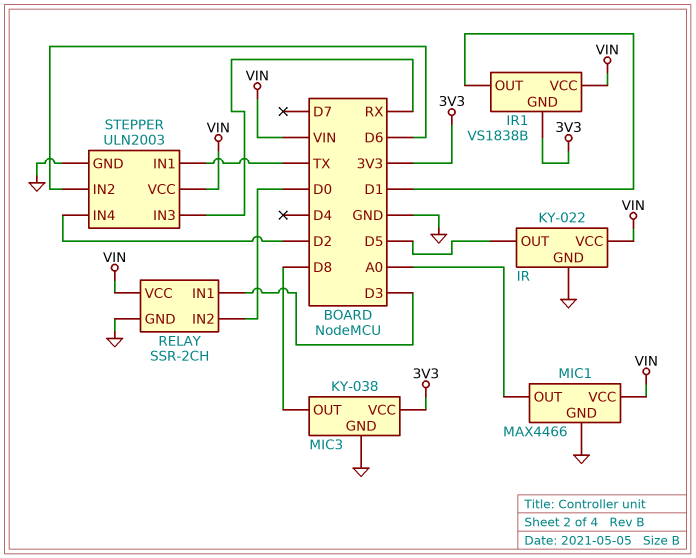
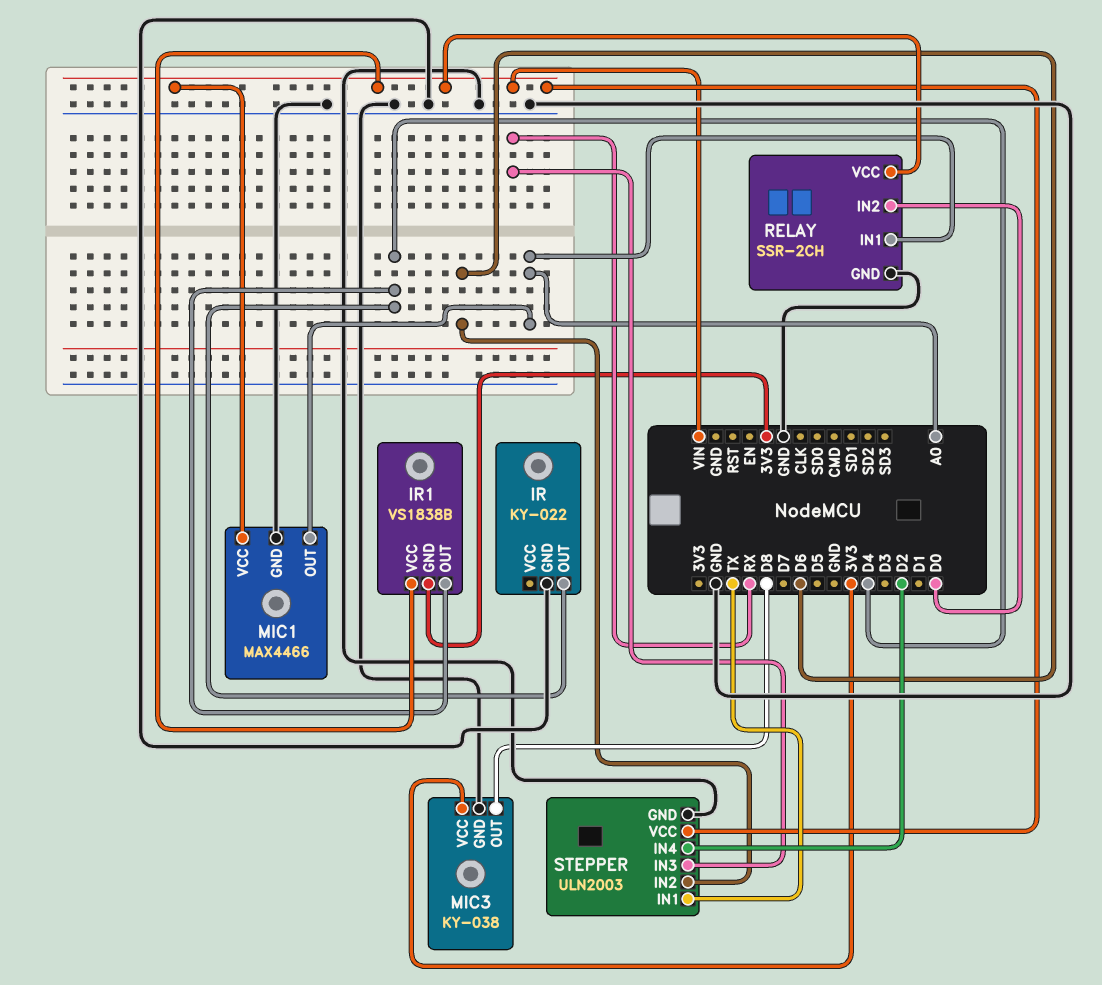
IR pin OUT: D5 -> D4
IR pin VCC: VIN -> none
IR1 pin OUT: D1 -> D4
RELAY pin IN1: D3 -> A0

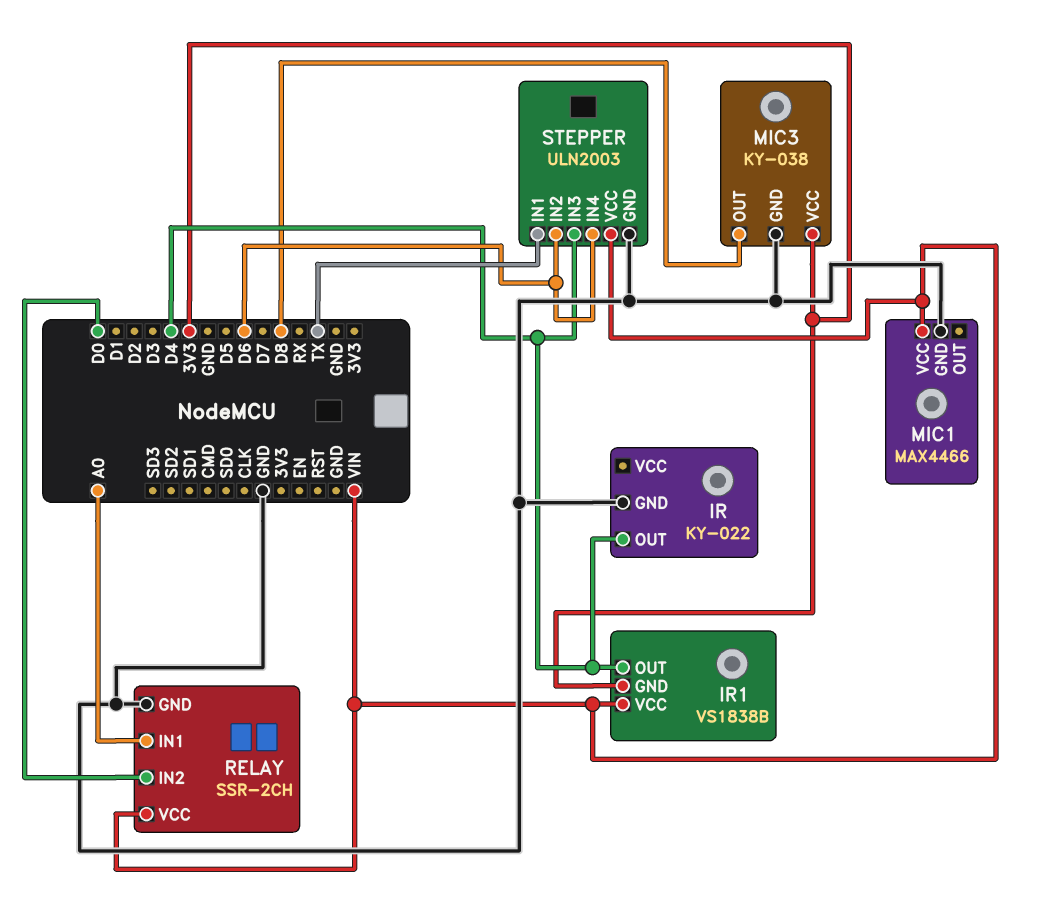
MIC1 pin OUT: A0 -> none
STEPPER pin IN3: RX -> D4
STEPPER pin IN4: D2 -> D6

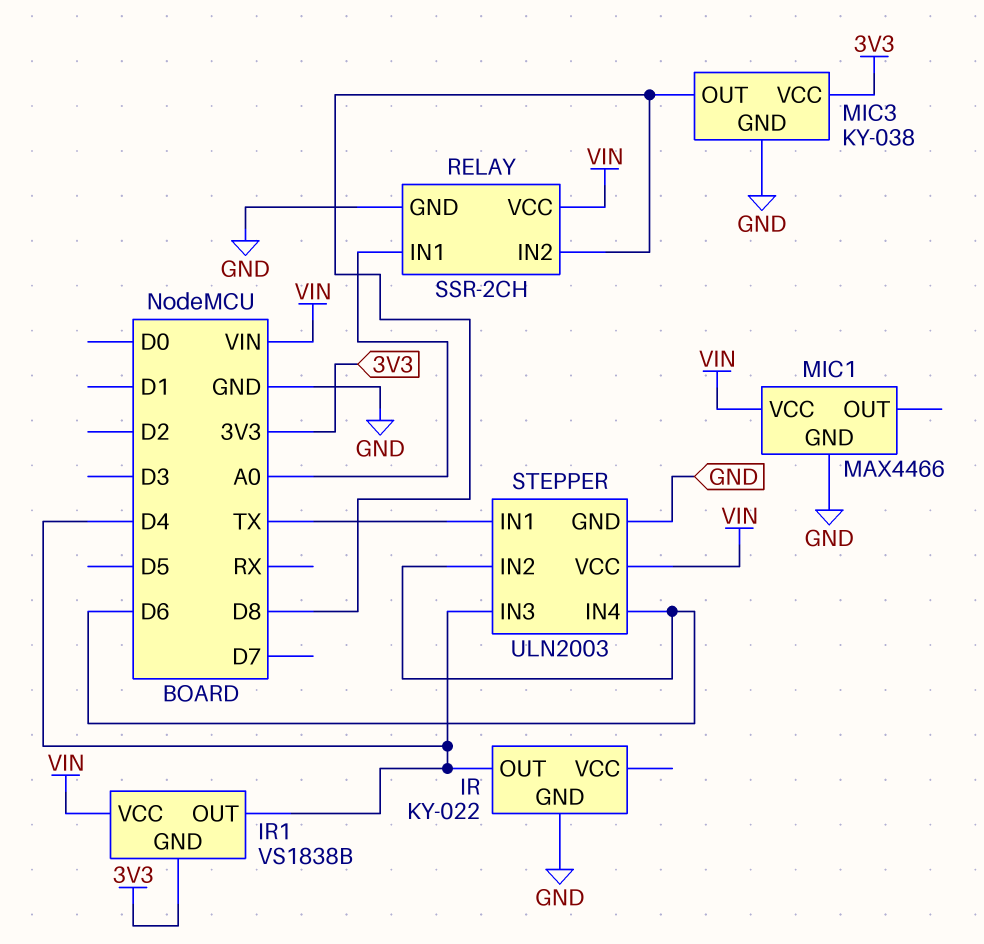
RELAY pin IN2: D0 -> D8

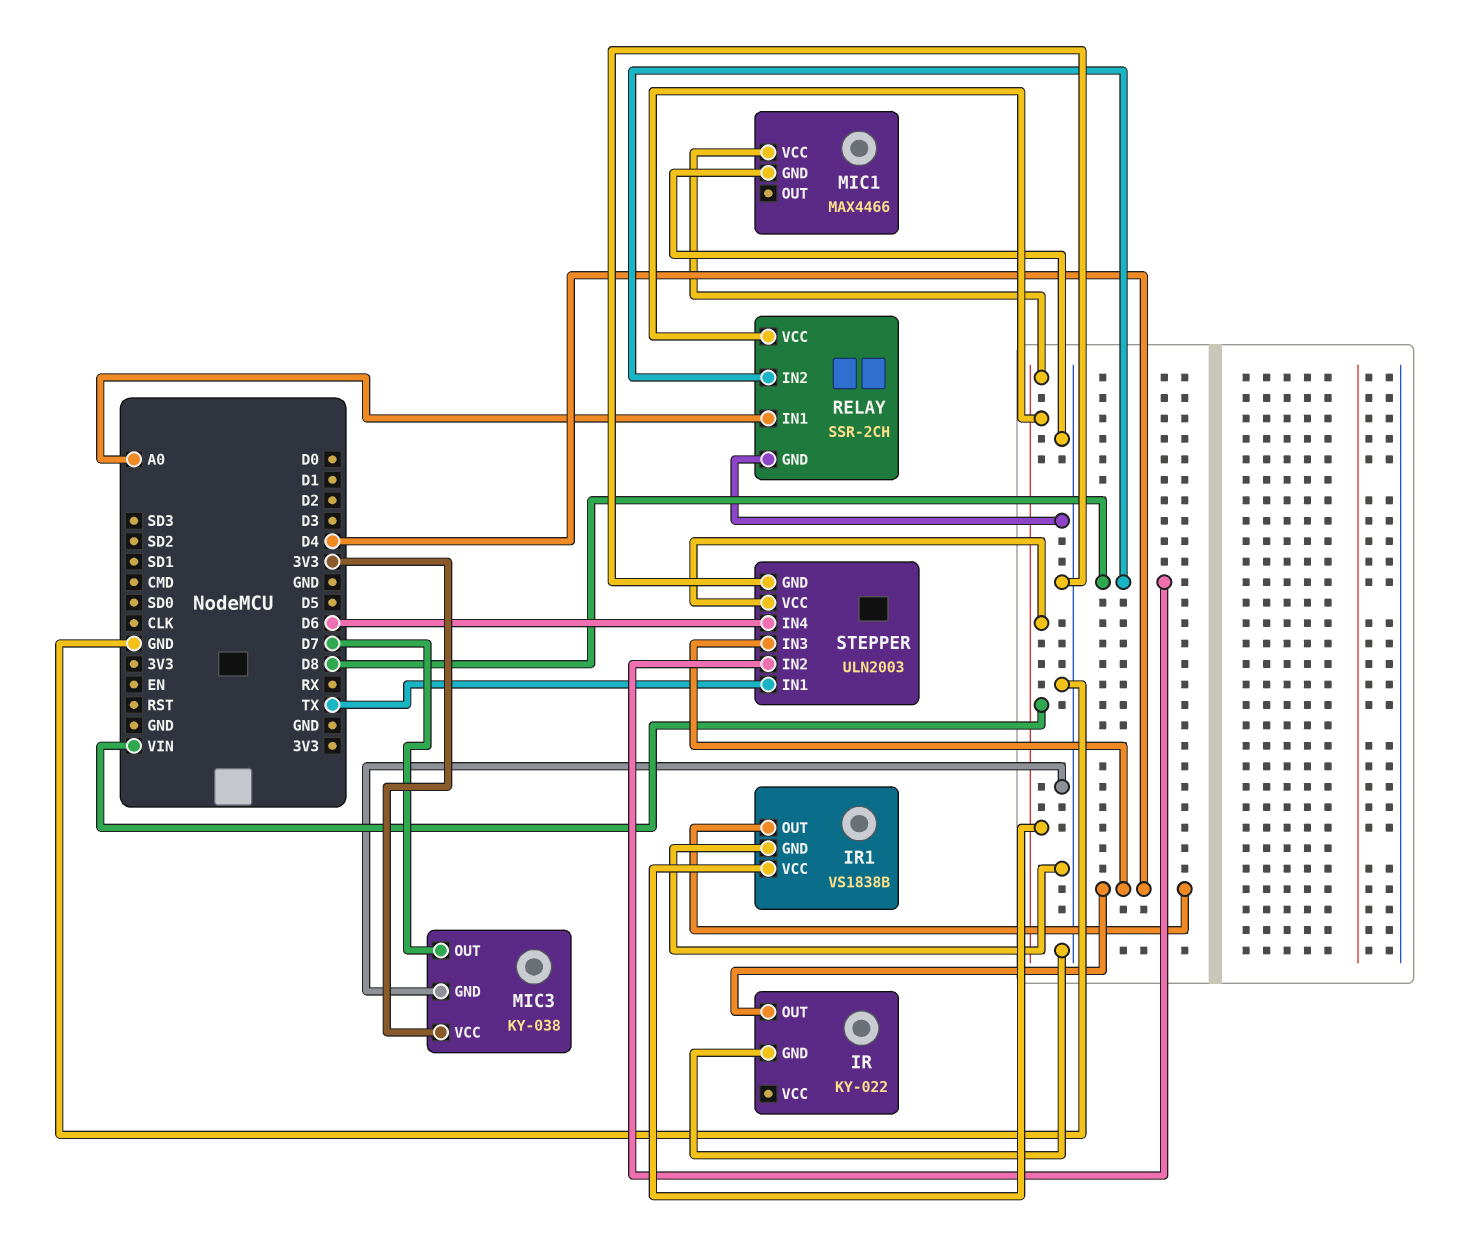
IR1 pin GND: 3V3 -> GND
MIC3 pin OUT: D8 -> D7
STEPPER pin IN2: D6 -> D8

